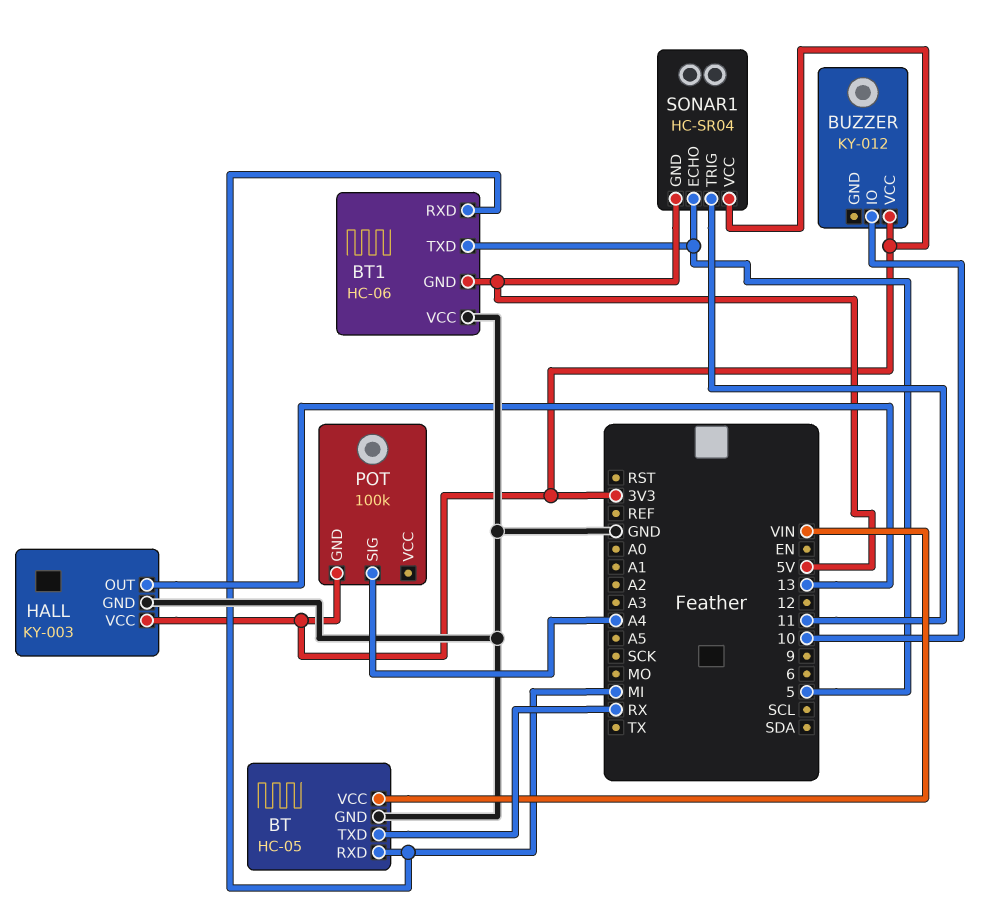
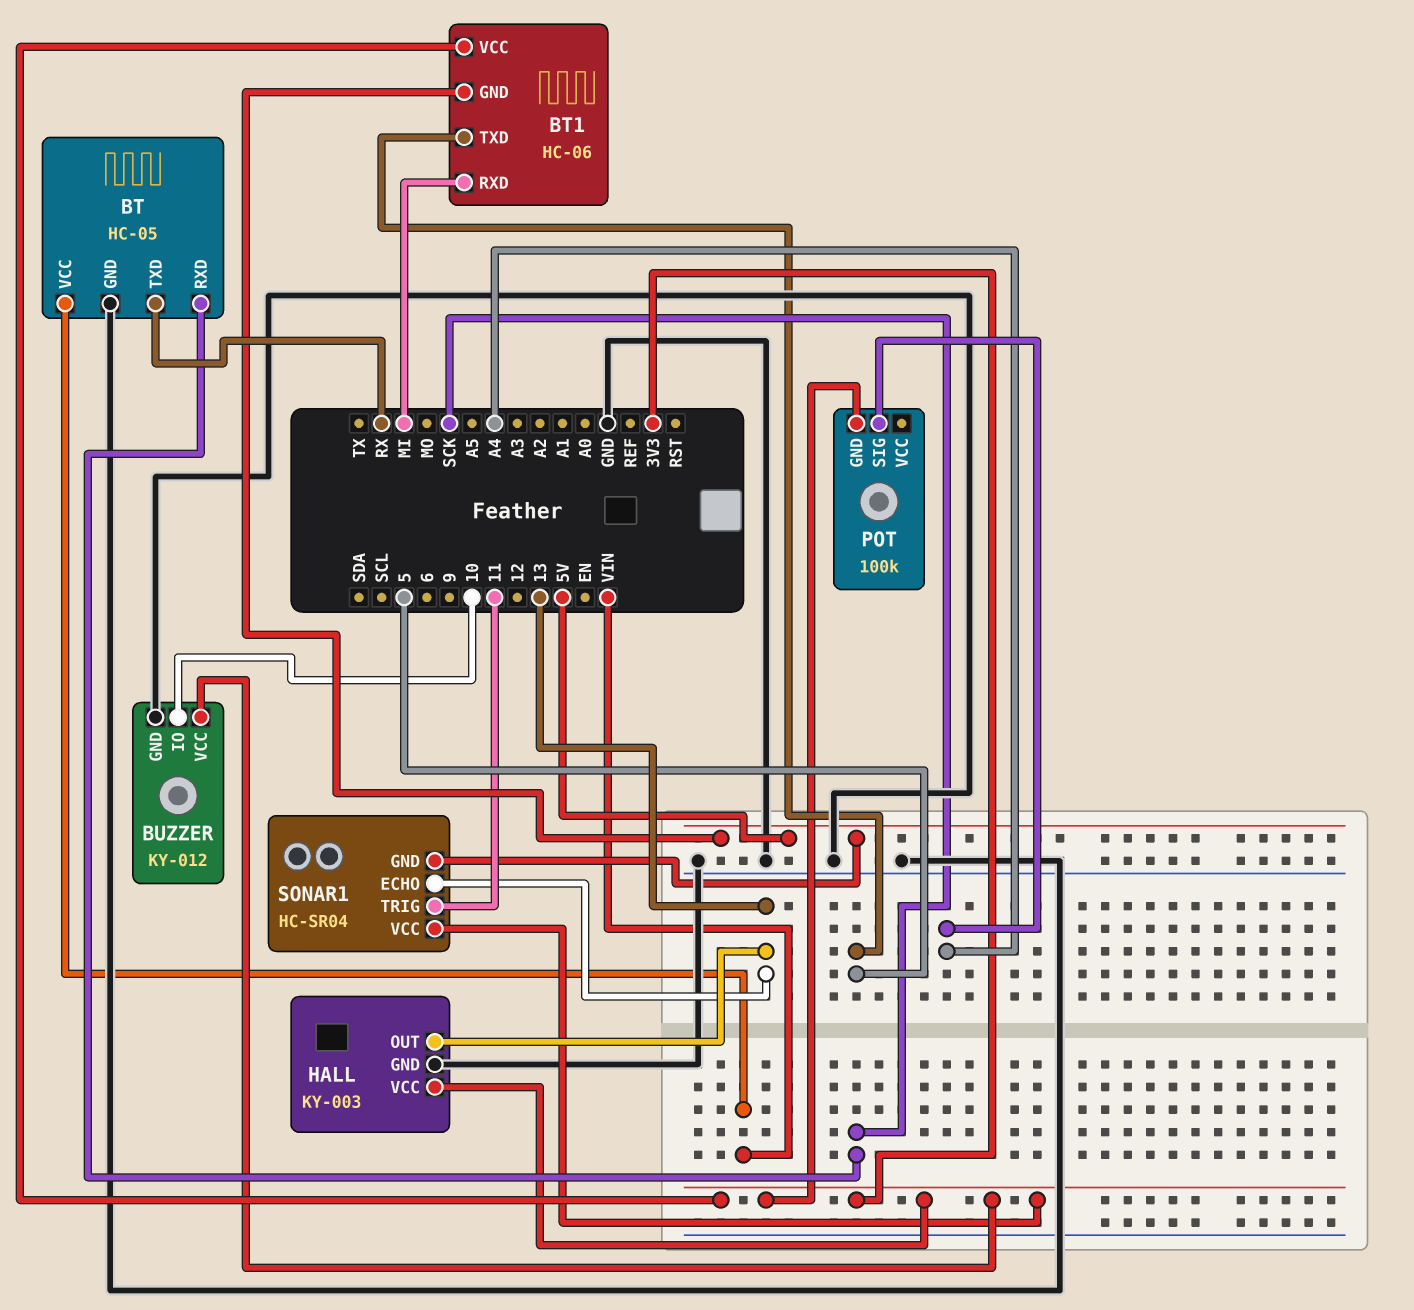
BT pin RXD: MI -> SCK
BT1 pin VCC: GND -> 3V3
BUZZER pin GND: none -> GND
SONAR1 pin ECHO: 5 -> 13

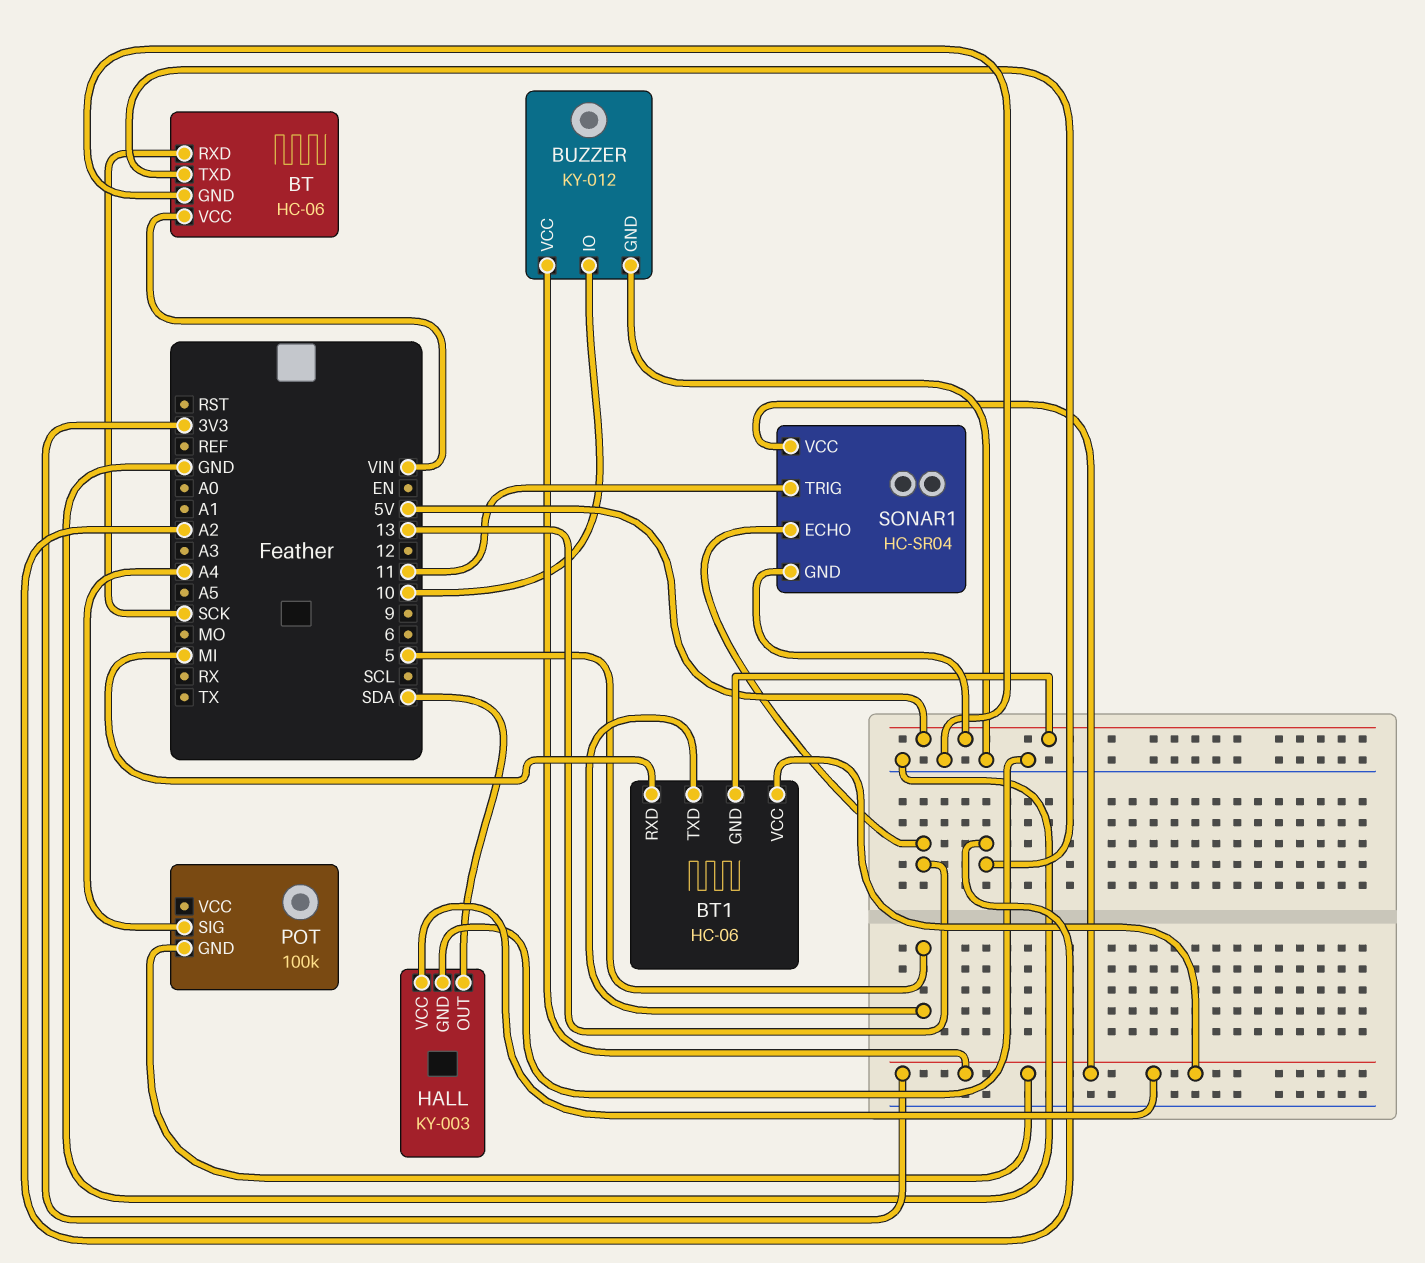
BT: HC-05 -> HC-06
BT pin TXD: RX -> A2
HALL pin OUT: 13 -> SDA

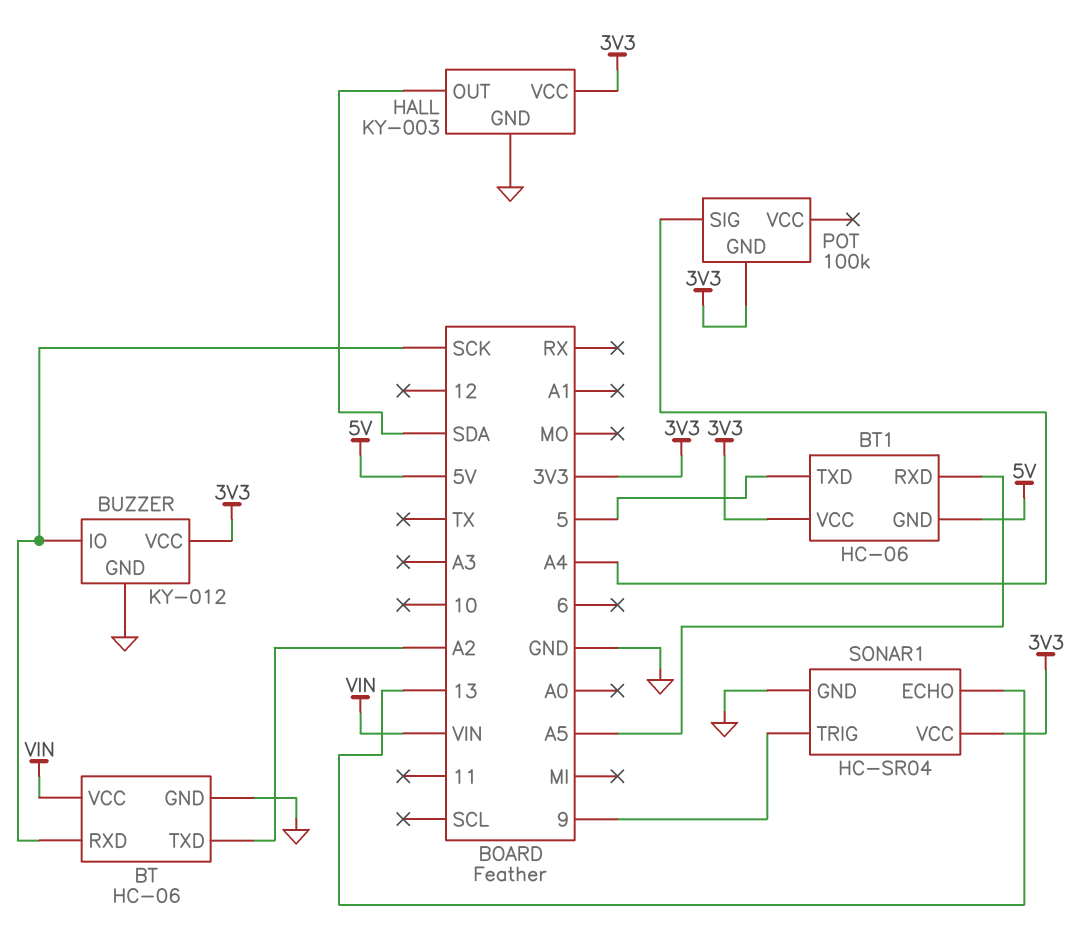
BT1 pin RXD: MI -> A5
BUZZER pin IO: 10 -> SCK
SONAR1 pin GND: 5V -> GND
SONAR1 pin TRIG: 11 -> 9

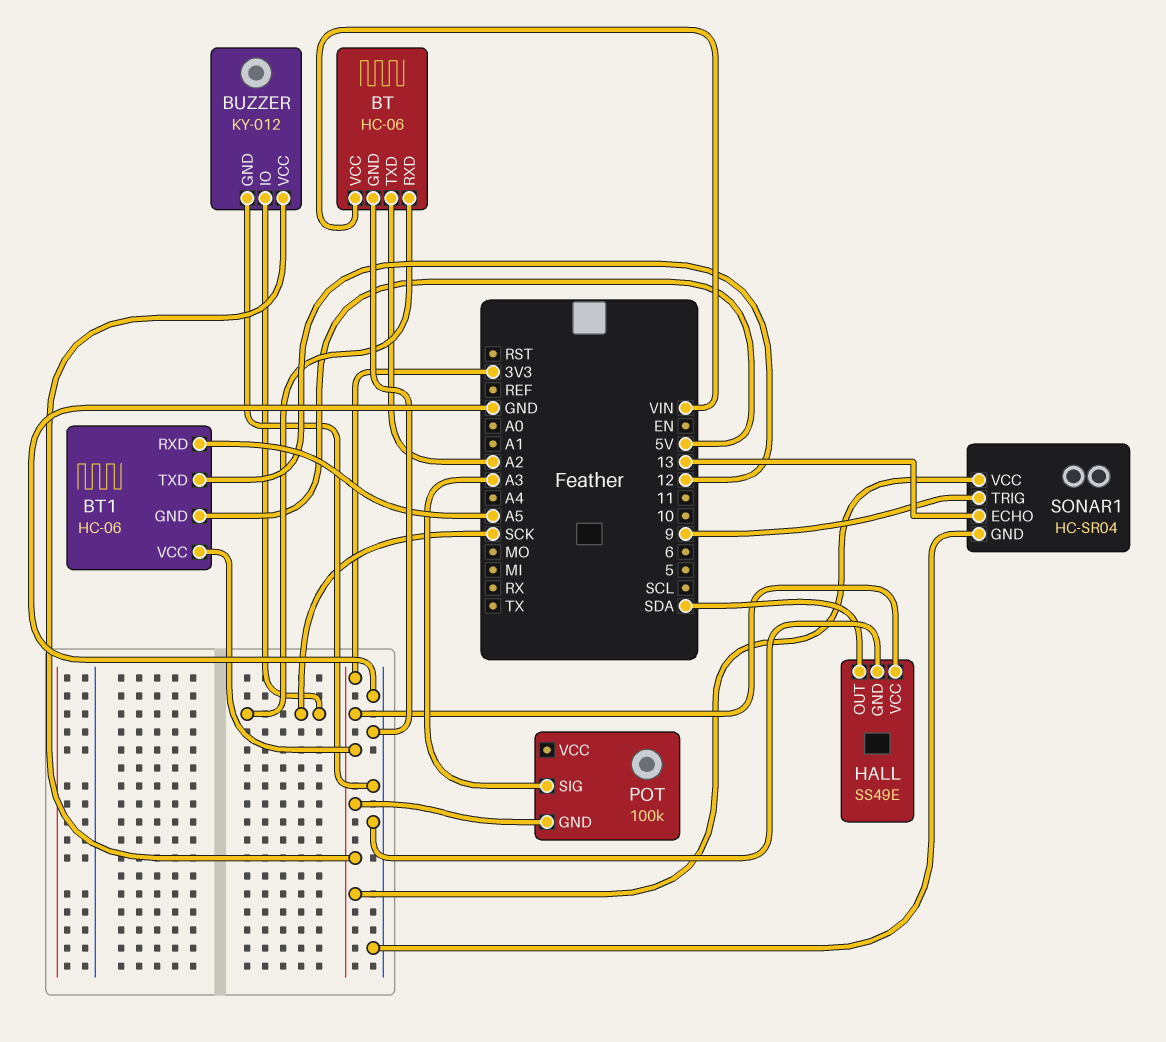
BT1 pin TXD: 5 -> 12
HALL: KY-003 -> SS49E
POT pin SIG: A4 -> A3

